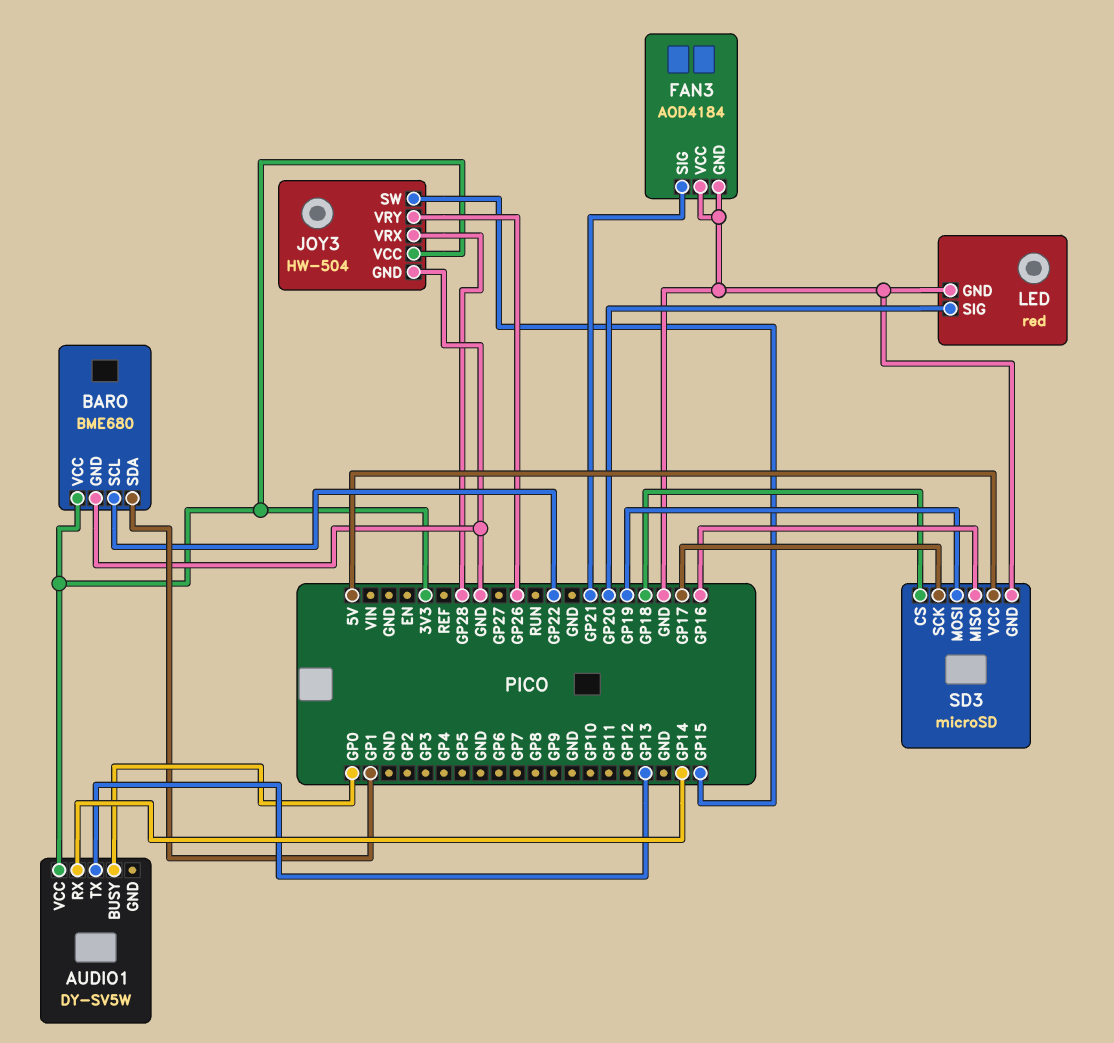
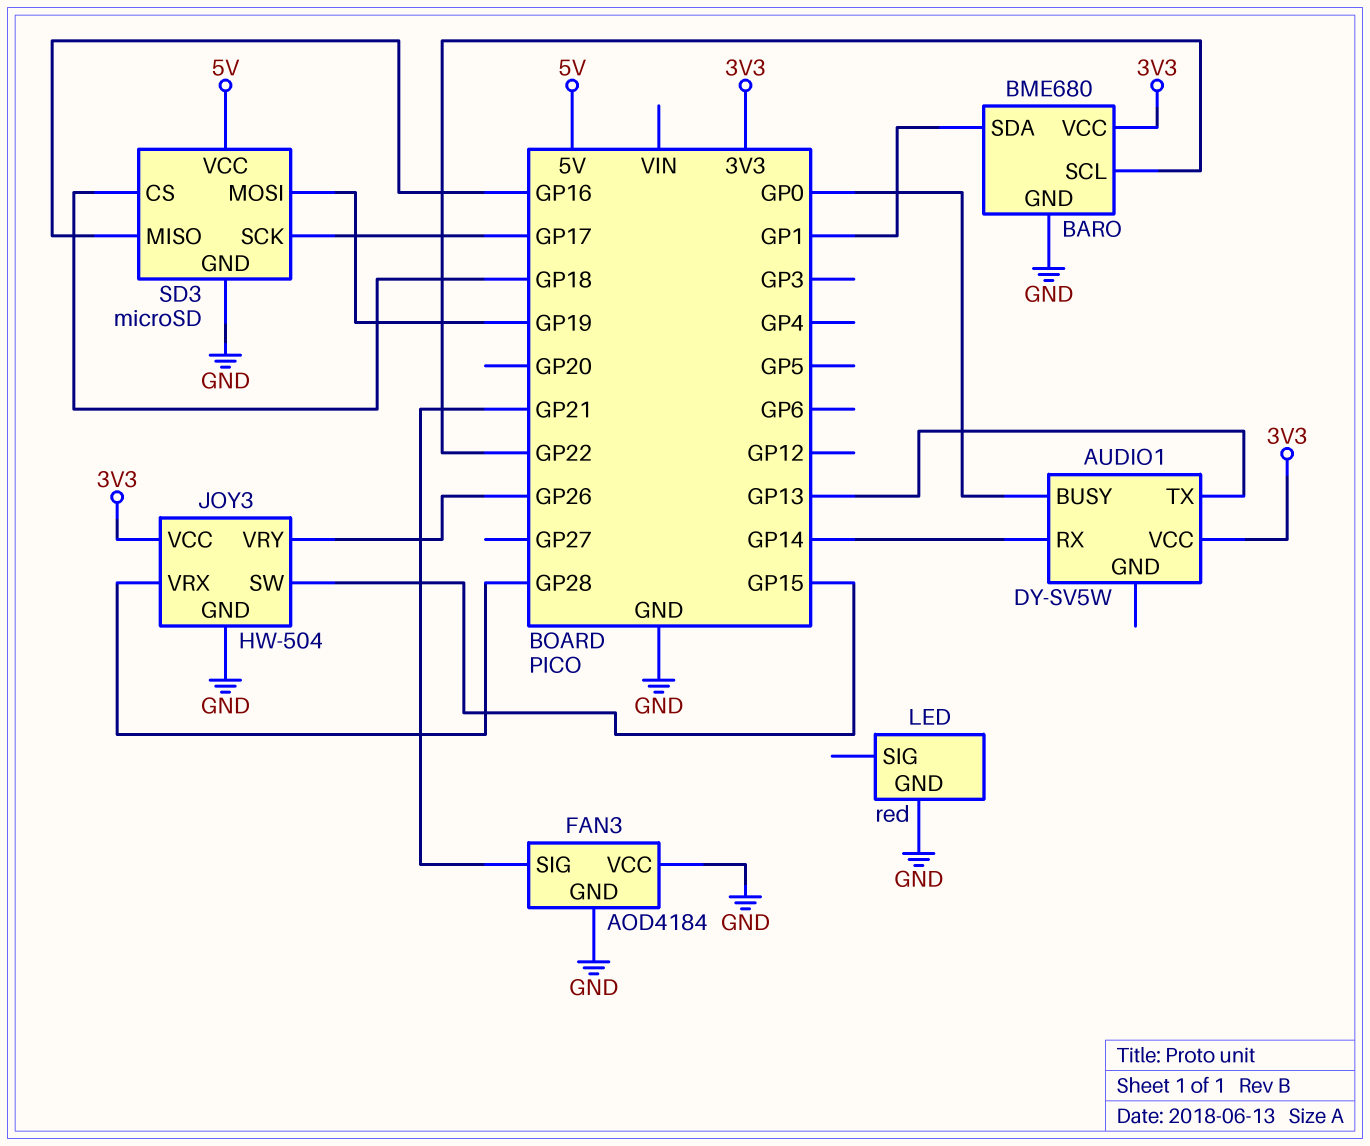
LED pin SIG: GP20 -> none

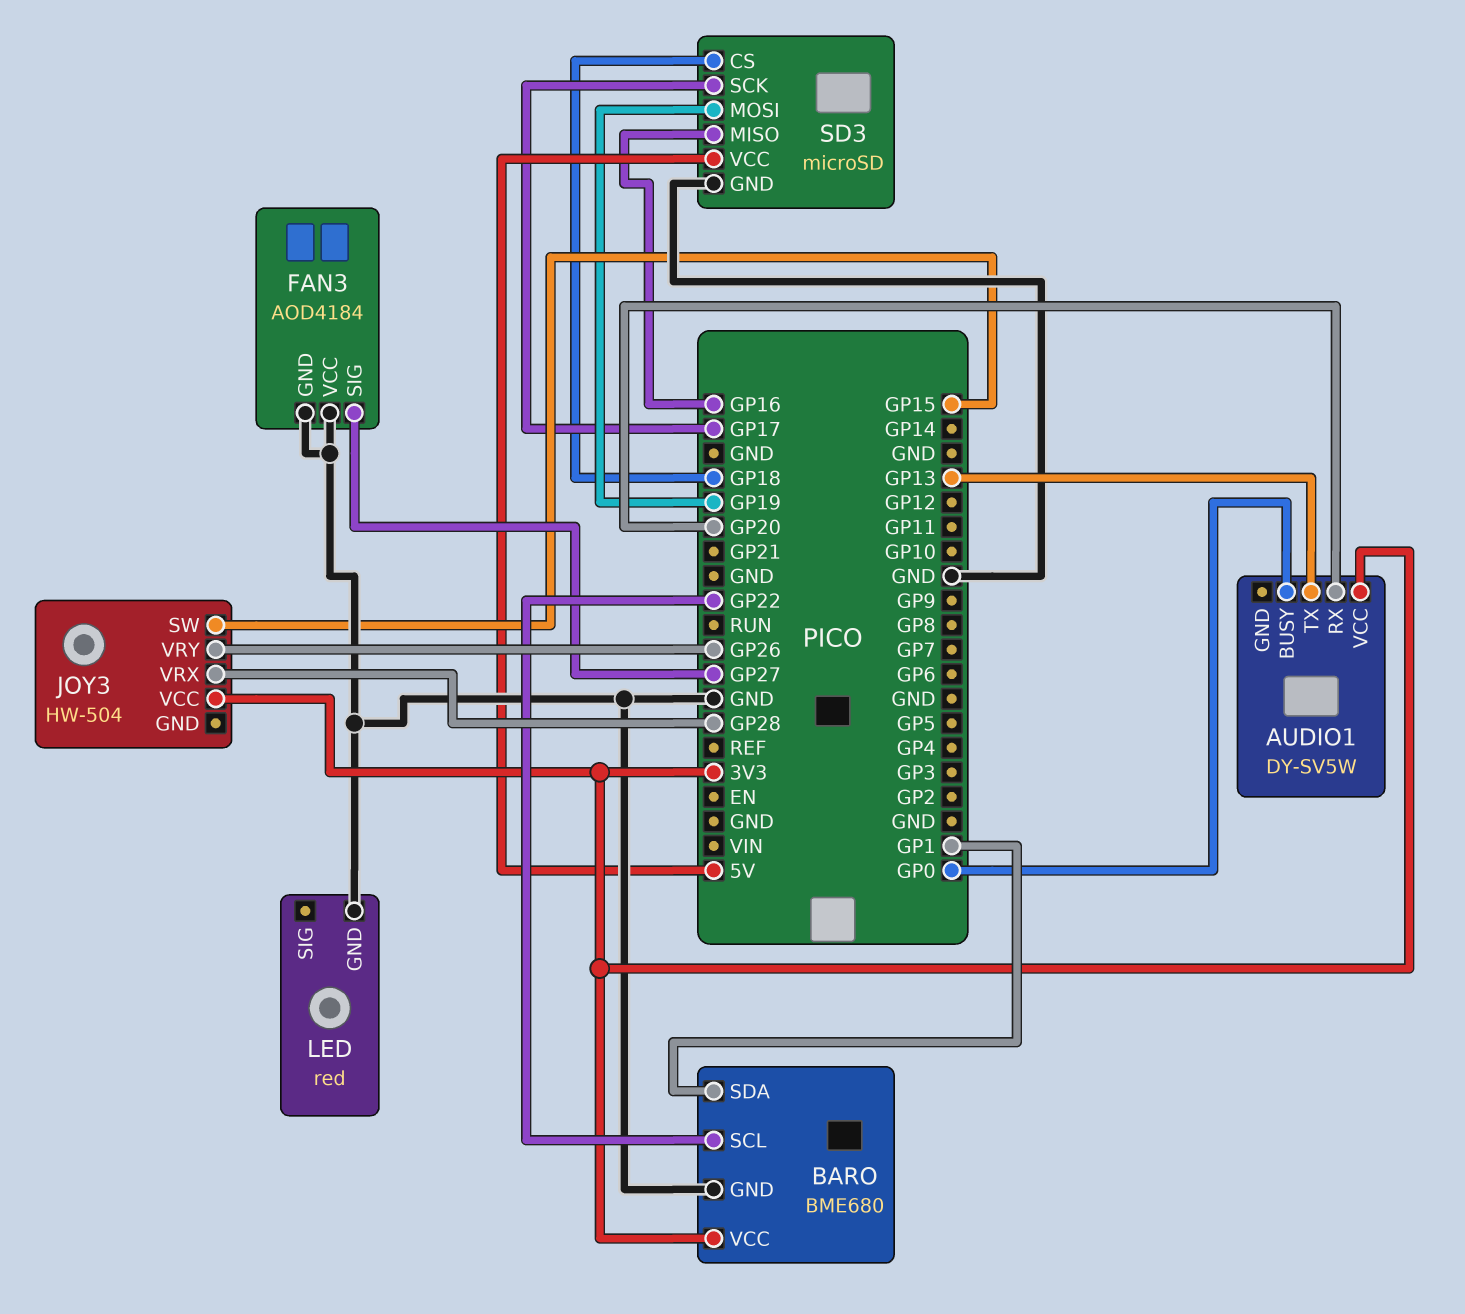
AUDIO1 pin RX: GP14 -> GP20
FAN3 pin SIG: GP21 -> GP27
JOY3 pin GND: GND -> none

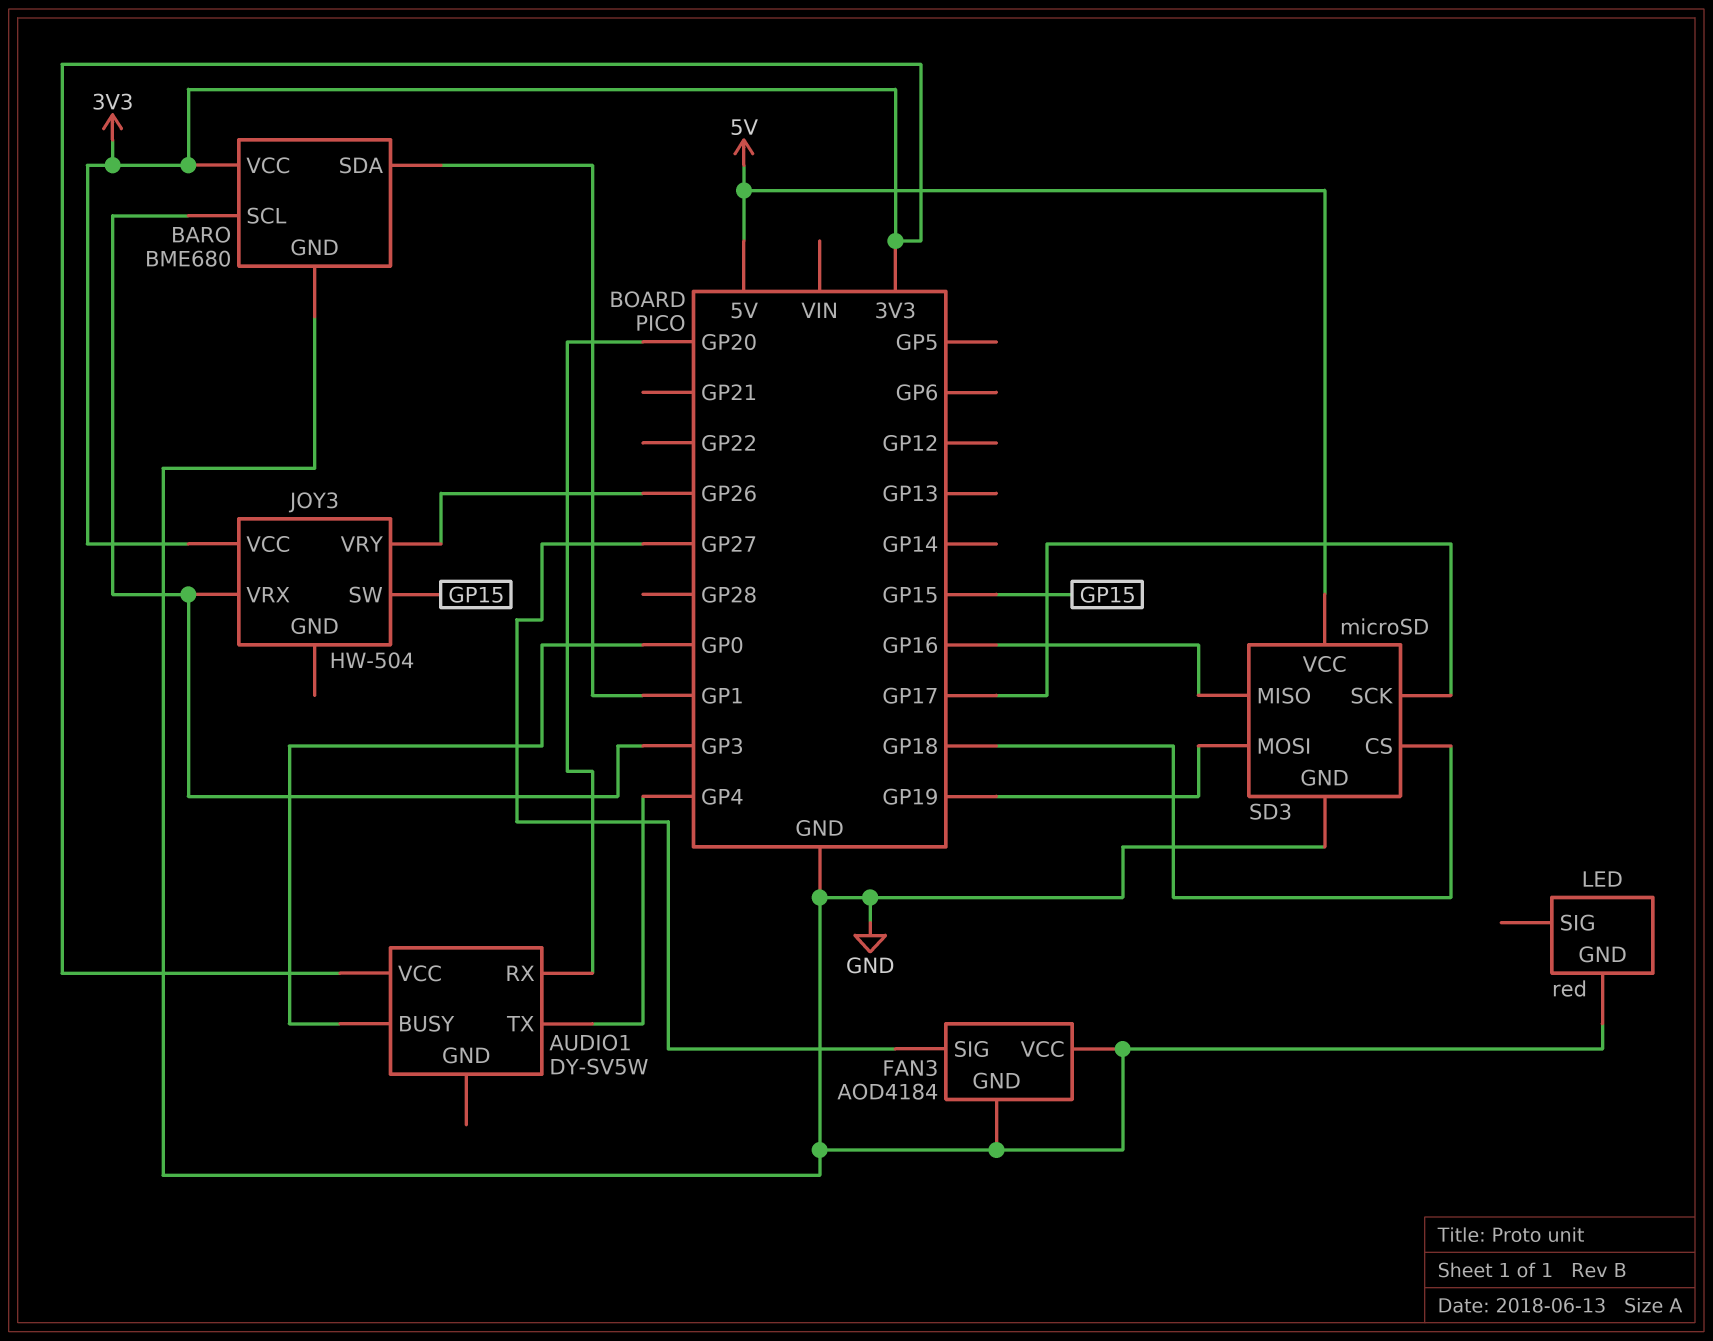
AUDIO1 pin TX: GP13 -> GP4
BARO pin SCL: GP22 -> GP3
JOY3 pin VRX: GP28 -> GP3

